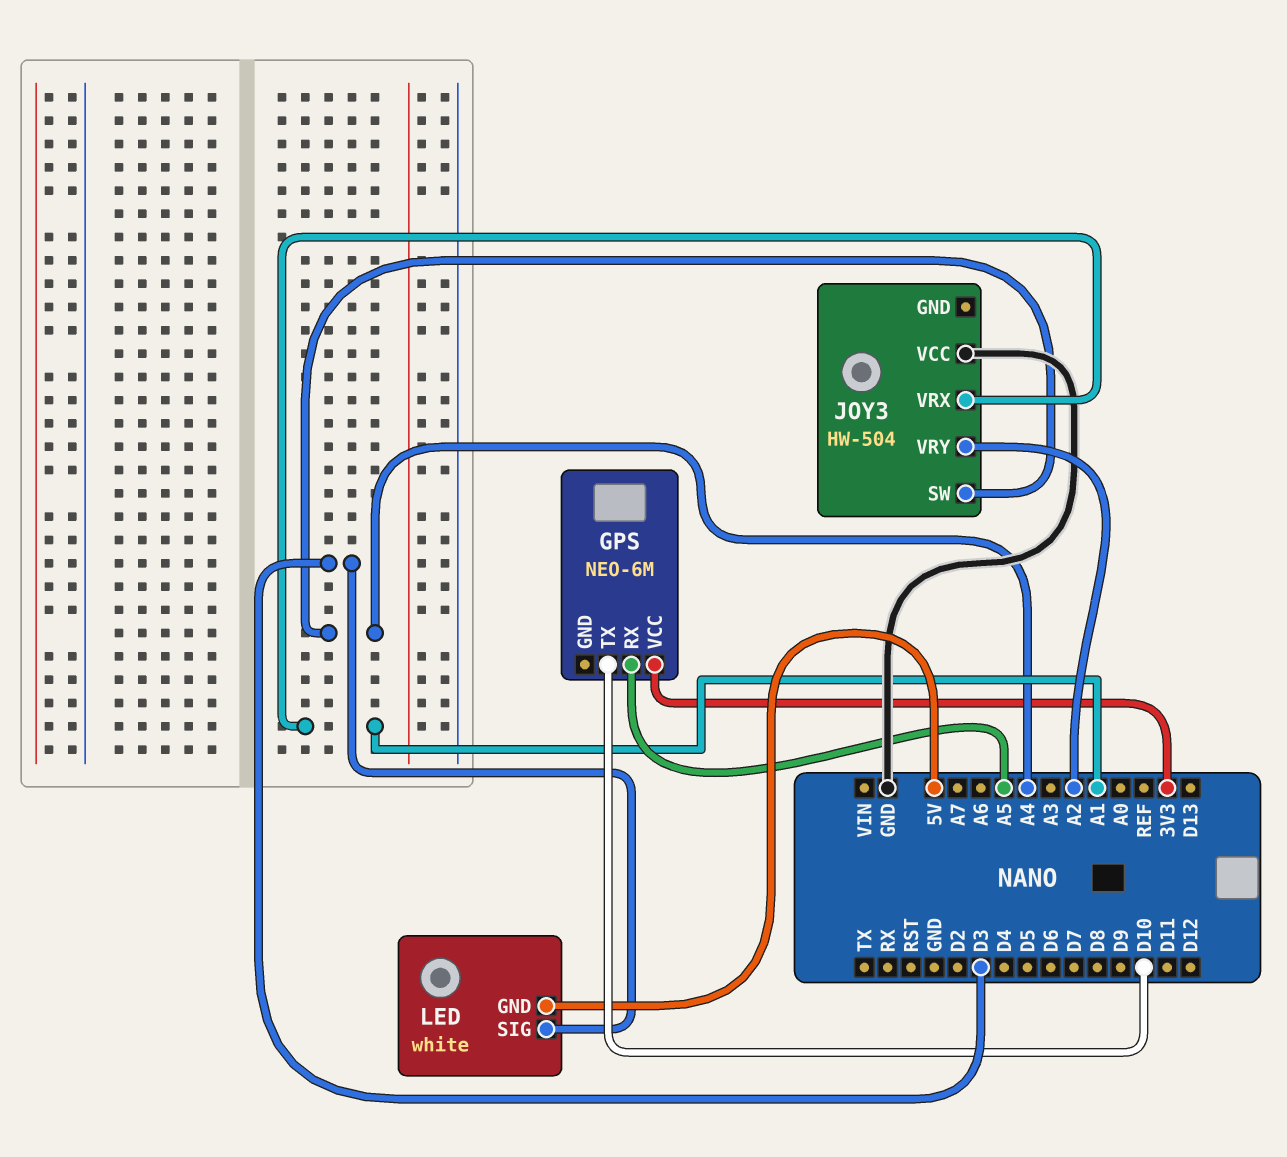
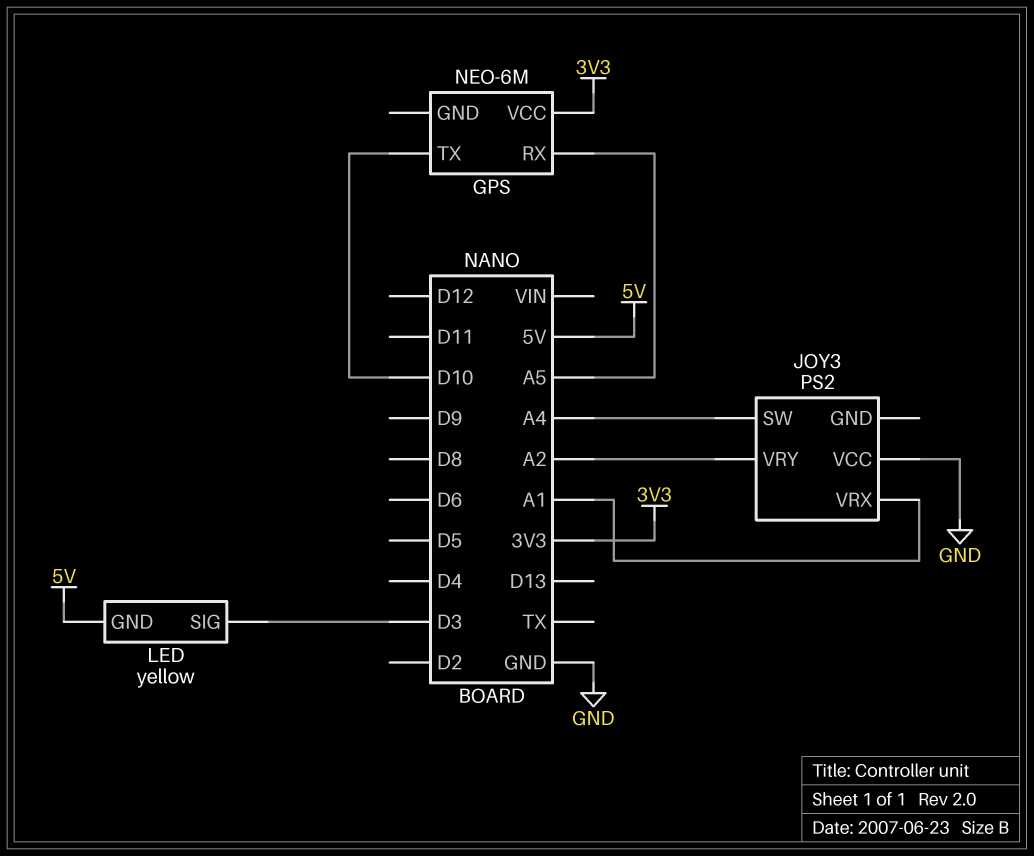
JOY3: HW-504 -> PS2
LED: white -> yellow

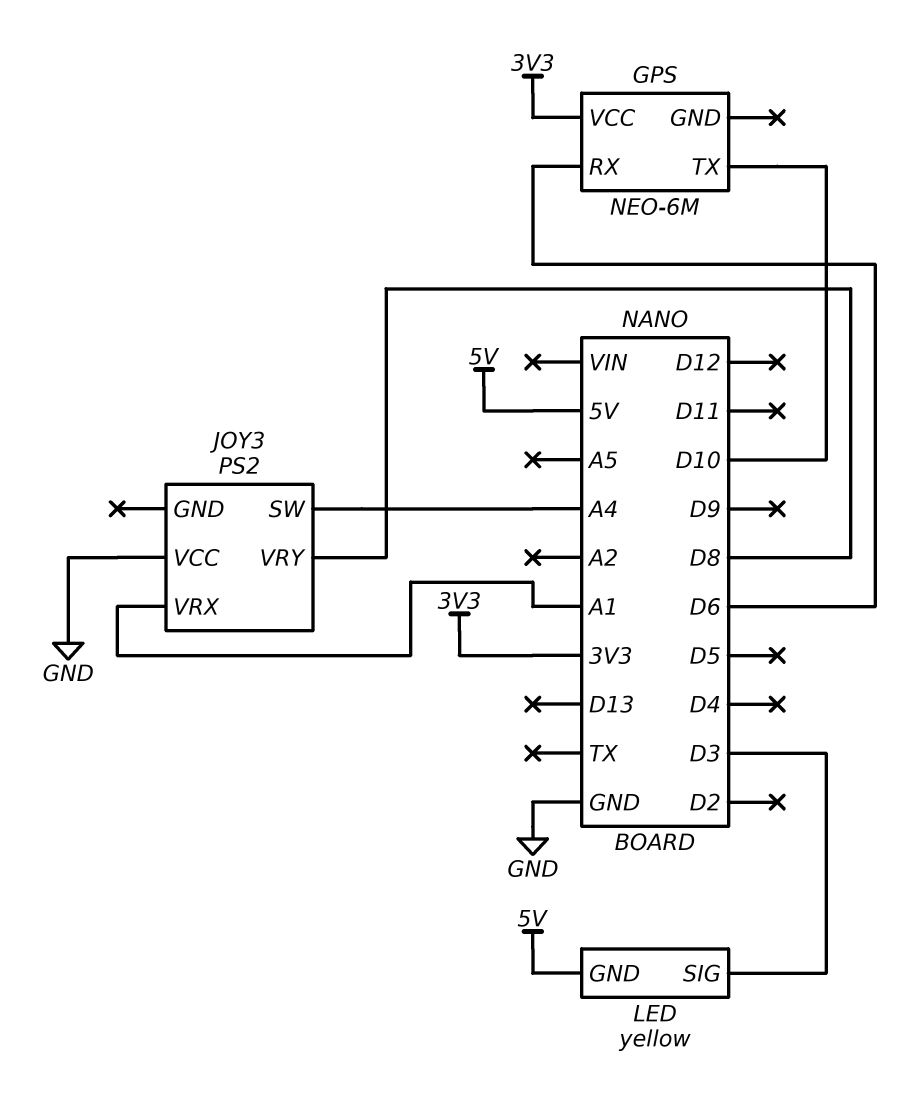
GPS pin RX: A5 -> D6
JOY3 pin VRY: A2 -> D8

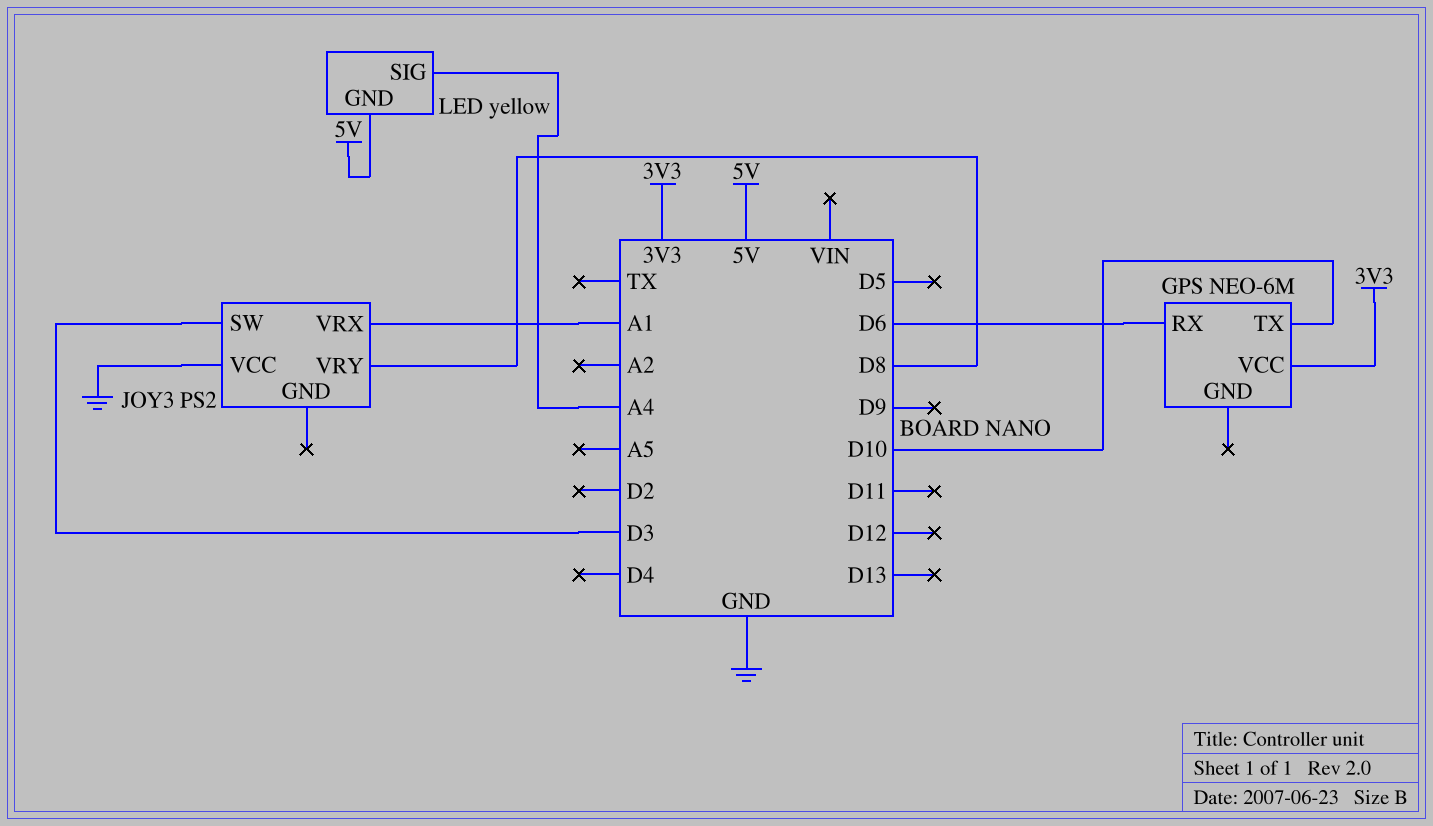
JOY3 pin SW: A4 -> D3
LED pin SIG: D3 -> A4

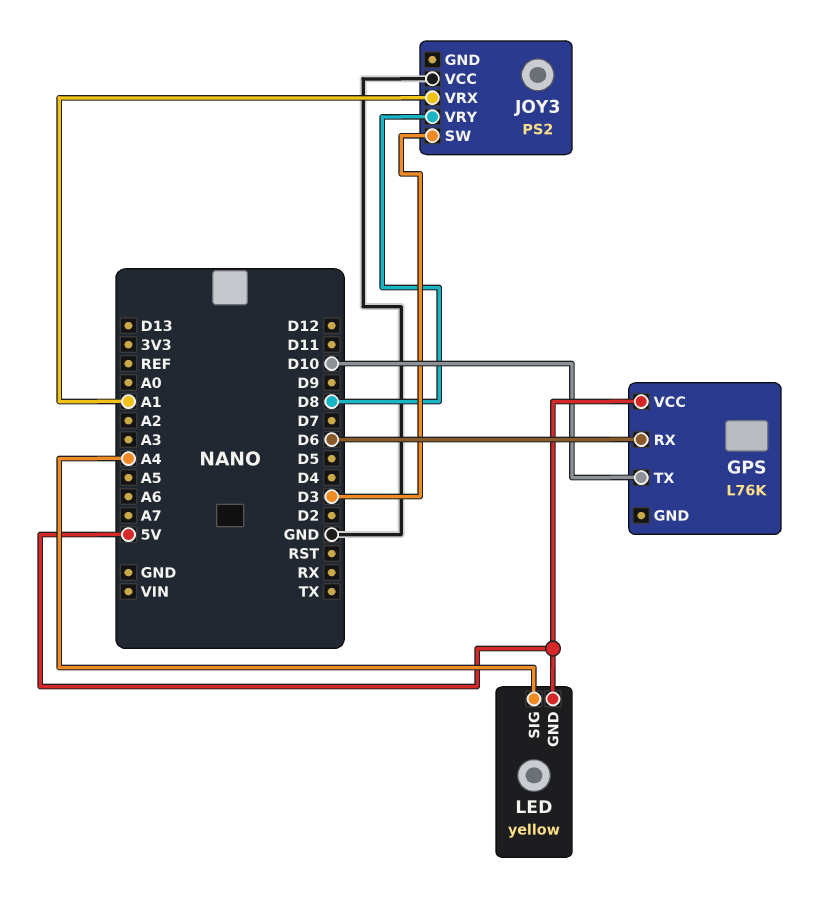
GPS: NEO-6M -> L76K
GPS pin VCC: 3V3 -> 5V

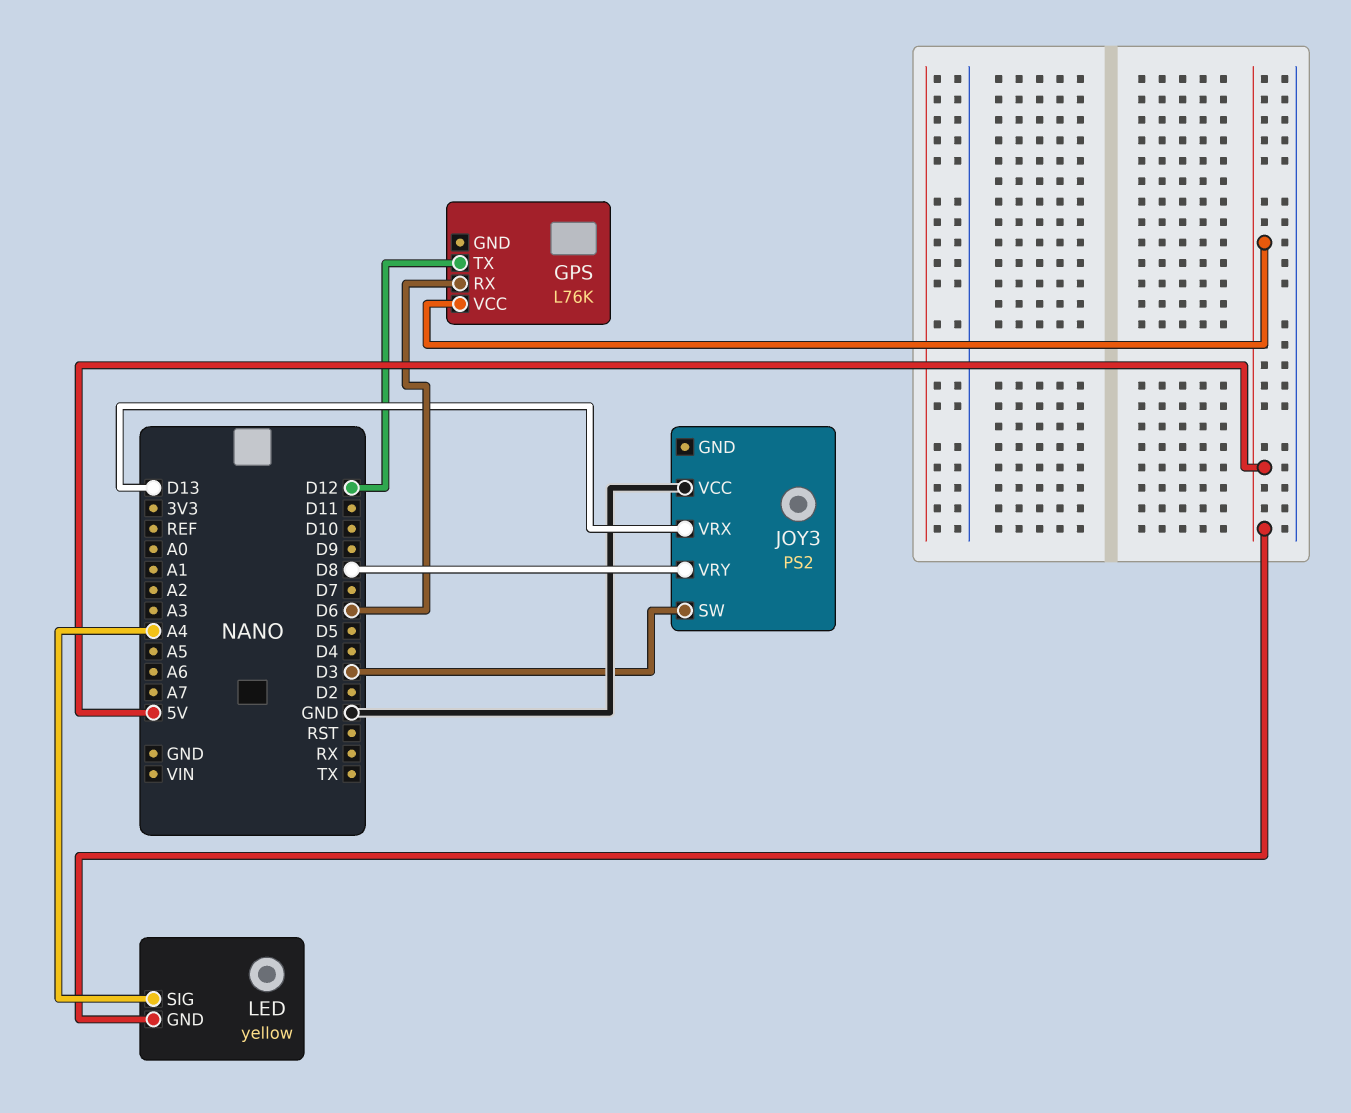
GPS pin TX: D10 -> D12
JOY3 pin VRX: A1 -> D13

